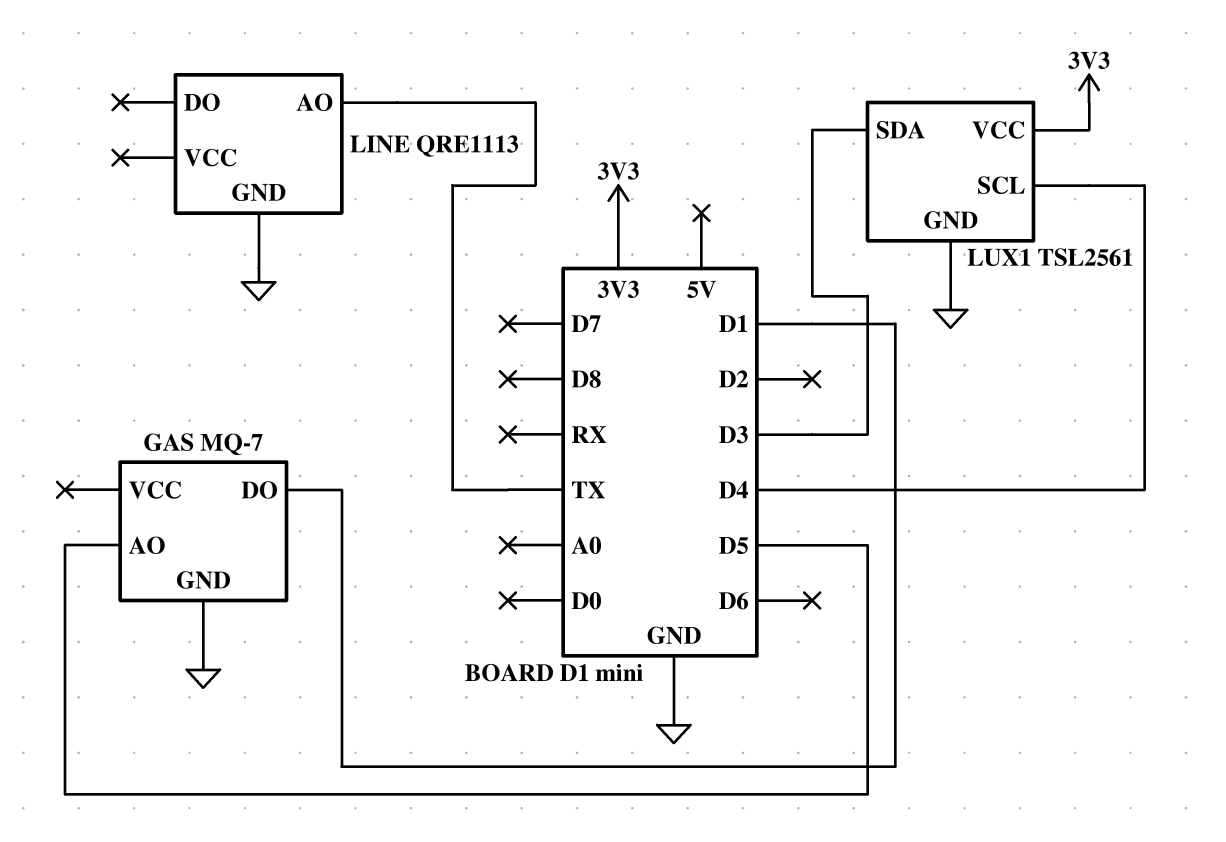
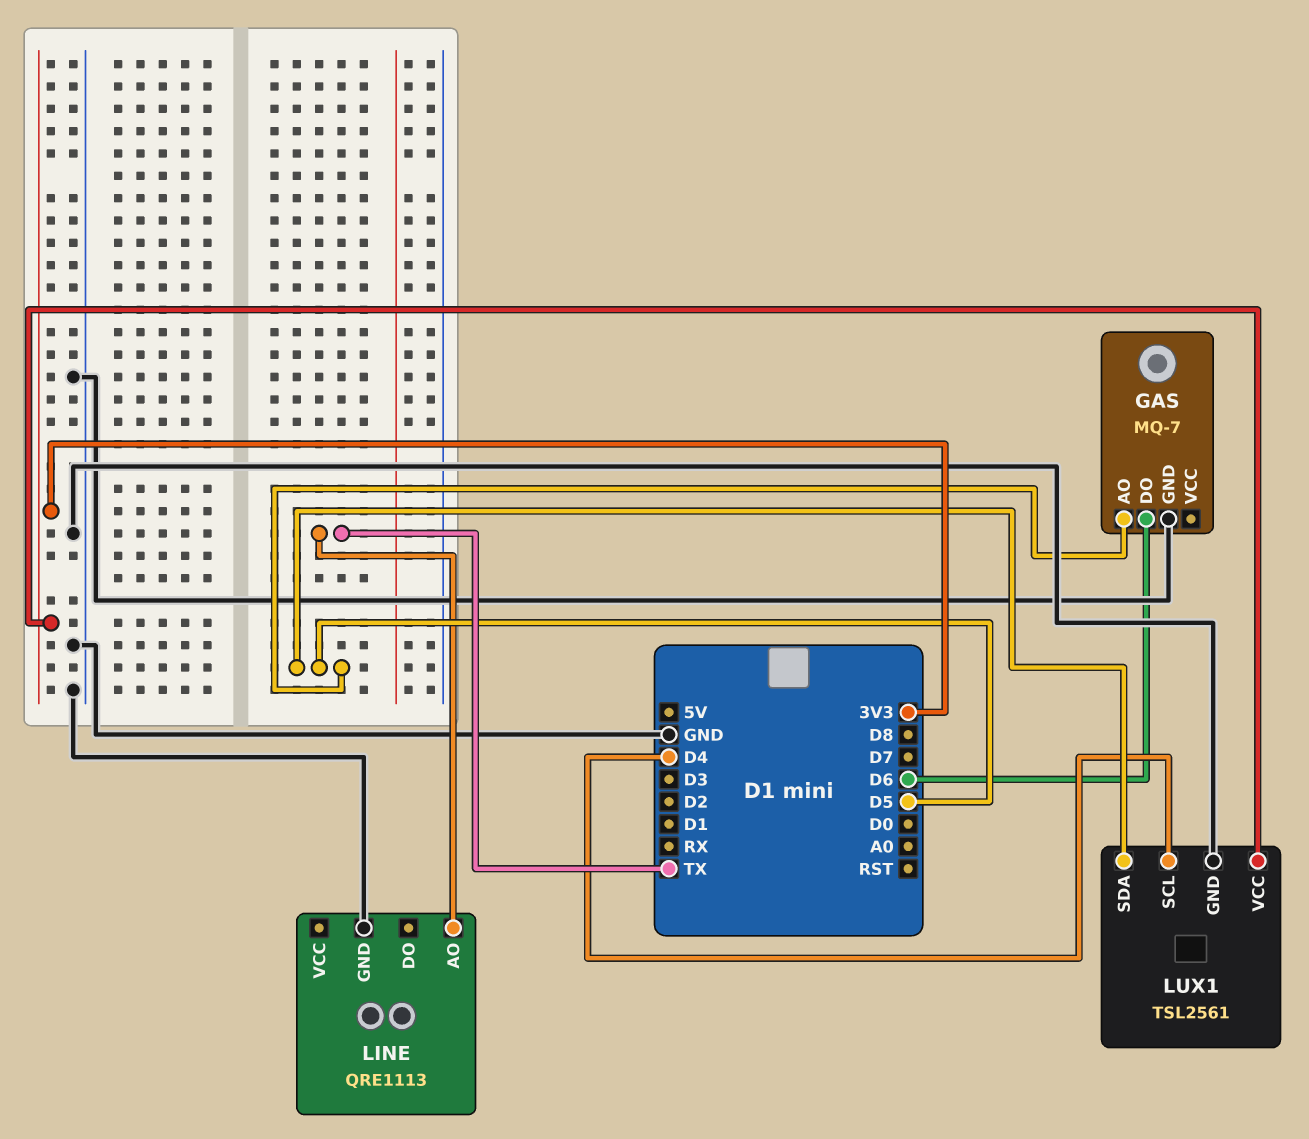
GAS pin DO: D1 -> D6
LUX1 pin SDA: D3 -> D5

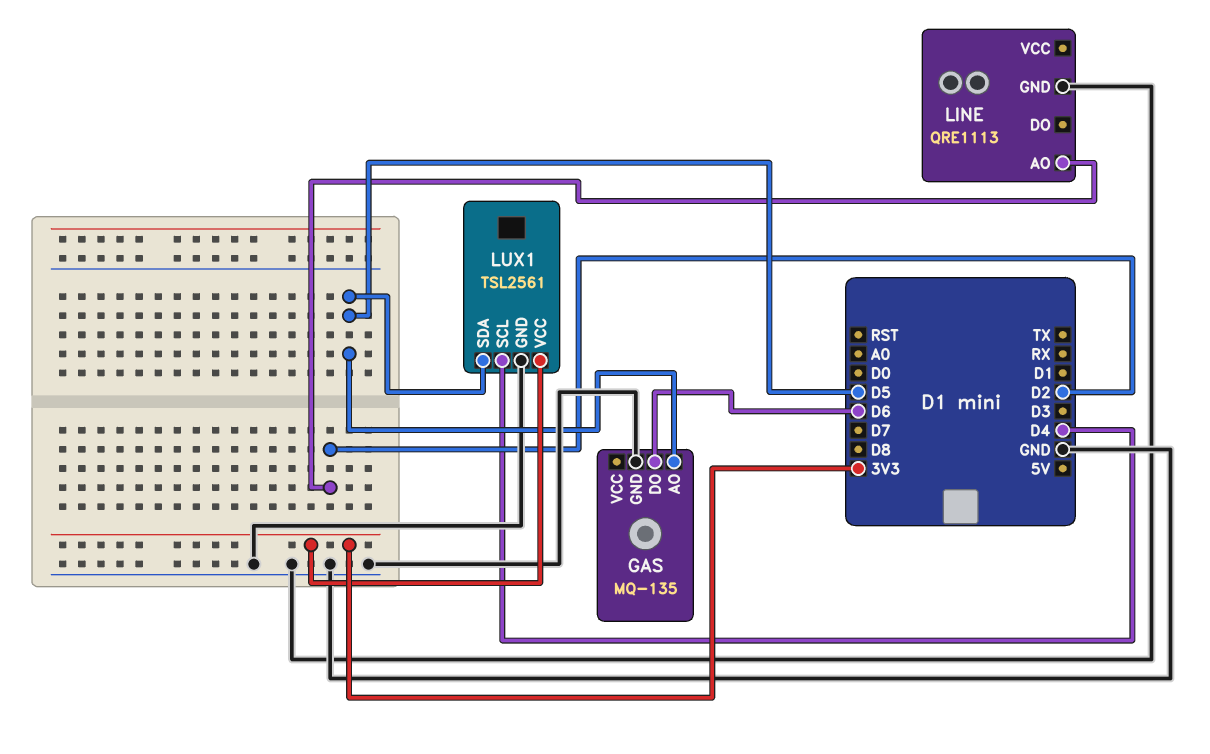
GAS: MQ-7 -> MQ-135
LINE pin AO: TX -> D2

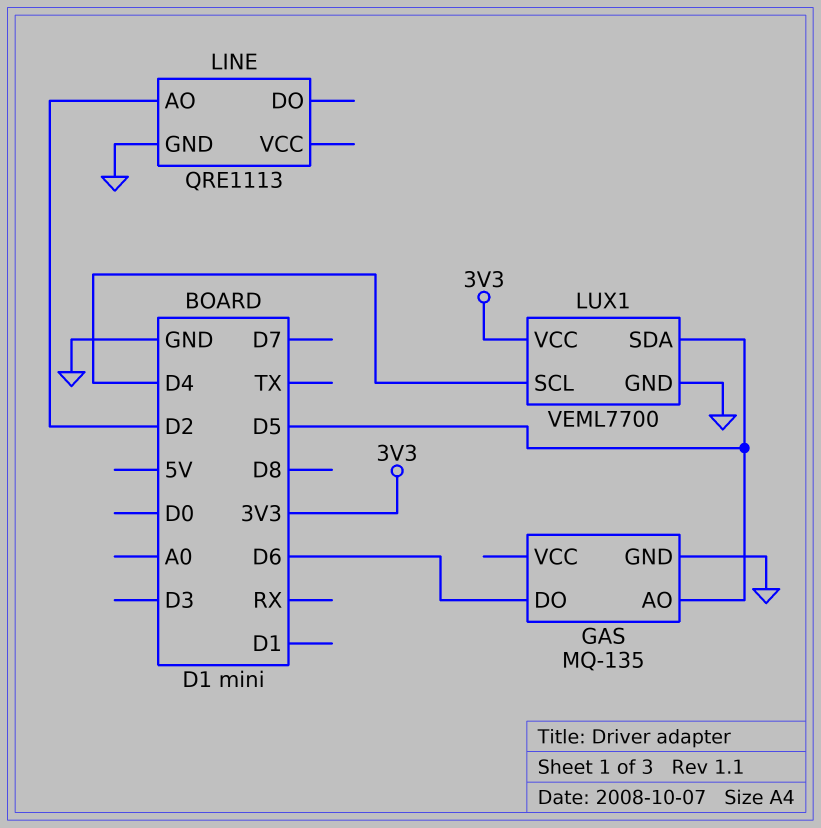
LUX1: TSL2561 -> VEML7700

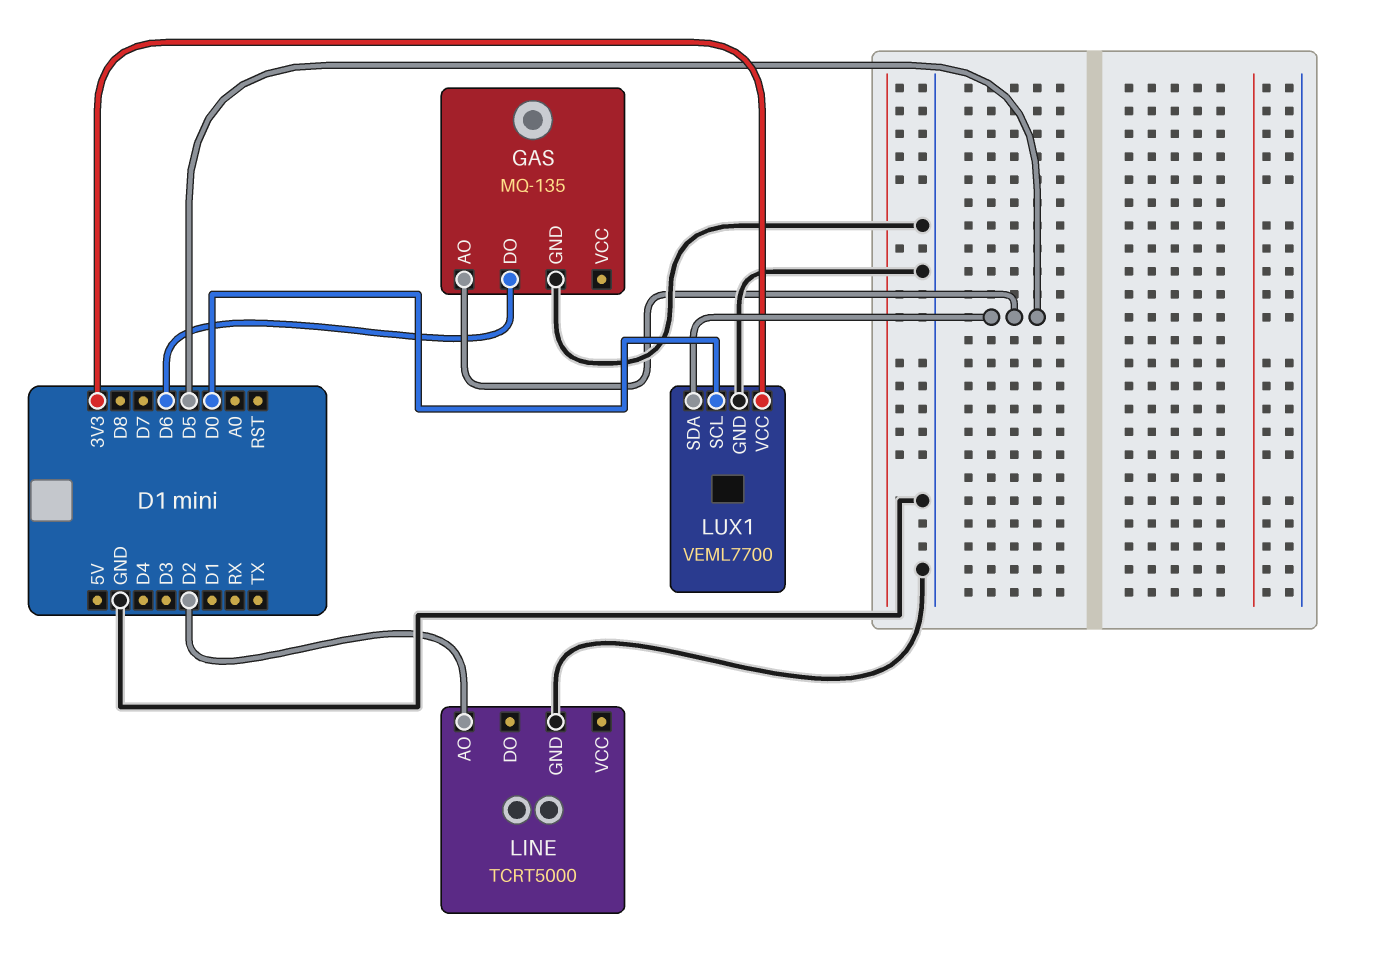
LINE: QRE1113 -> TCRT5000
LUX1 pin SCL: D4 -> D0

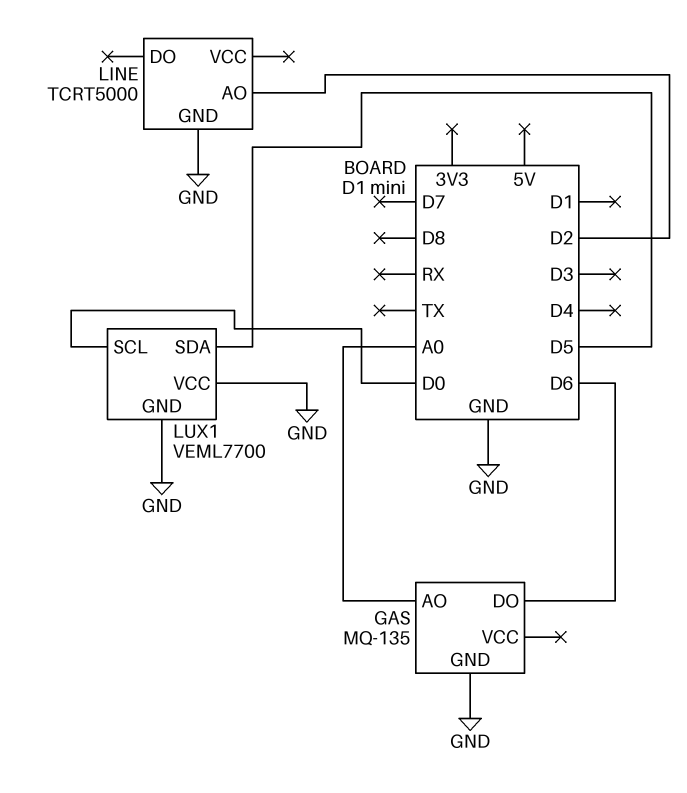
GAS pin AO: D5 -> A0
LUX1 pin VCC: 3V3 -> GND

